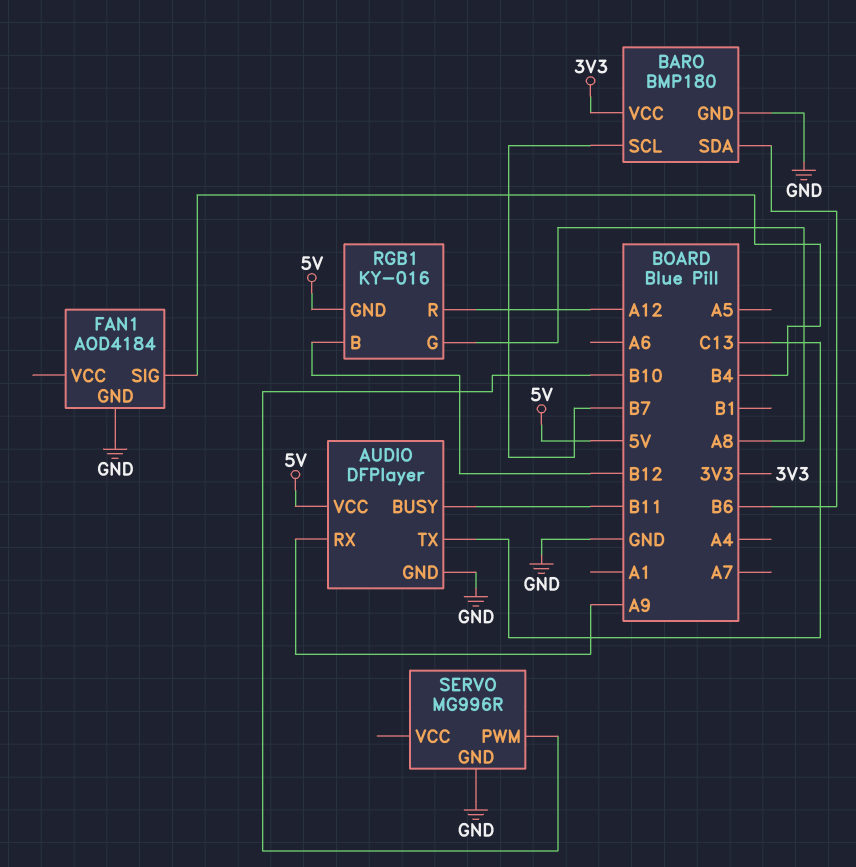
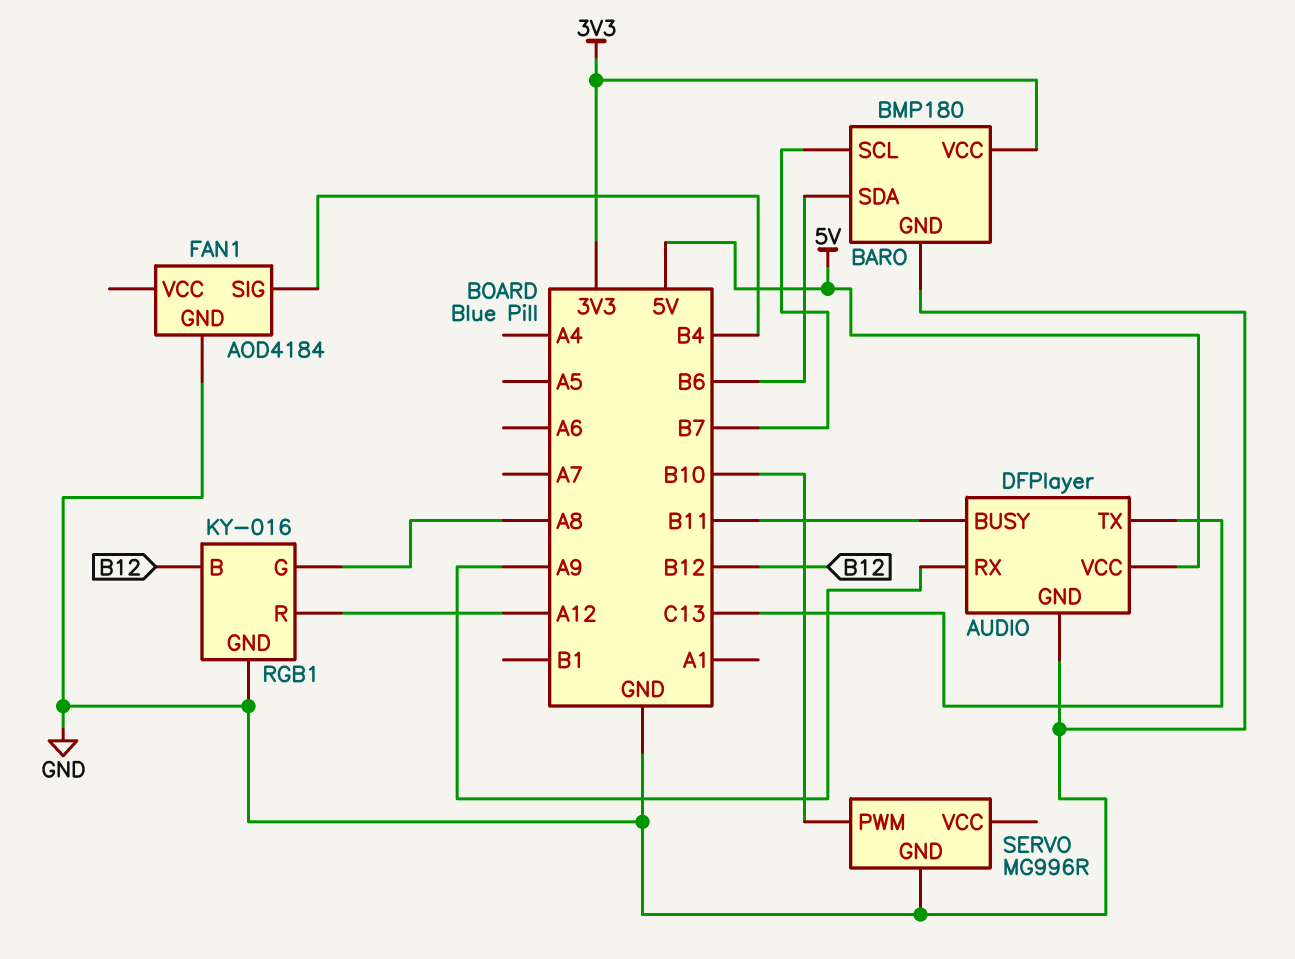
RGB1 pin GND: 5V -> GND

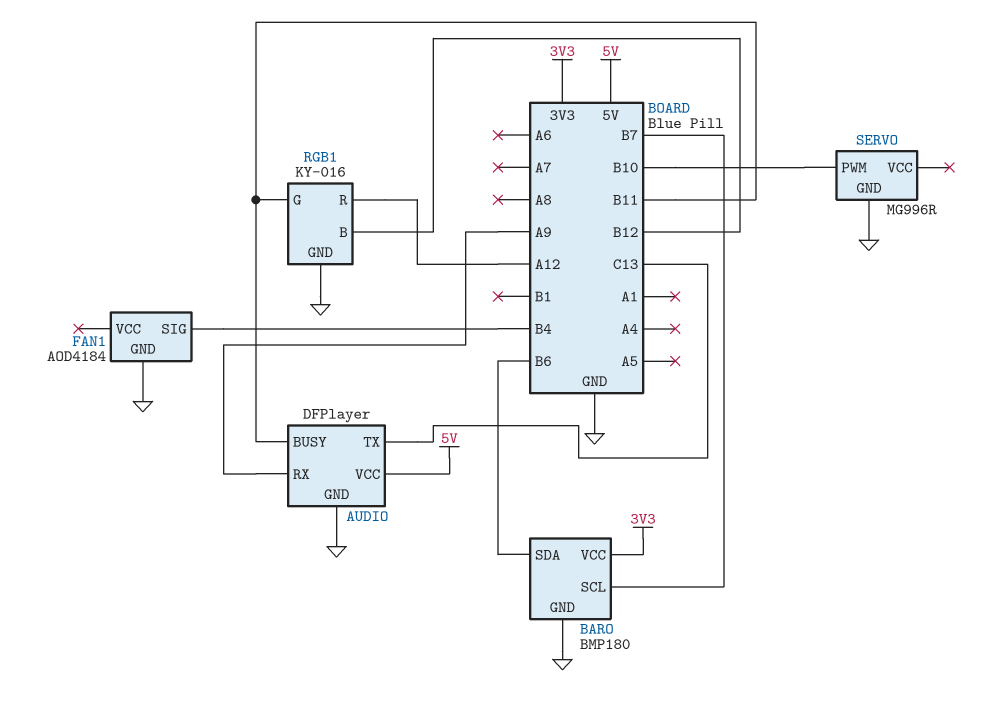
RGB1 pin G: A8 -> B11

